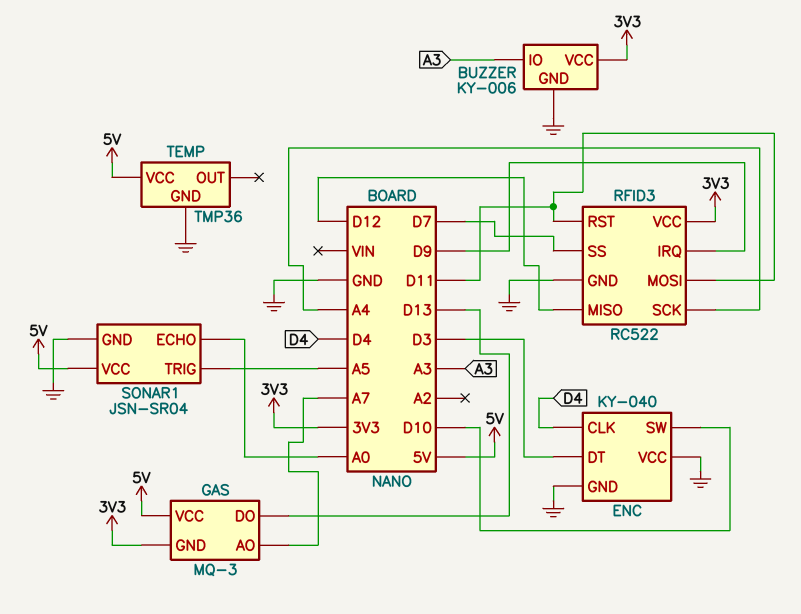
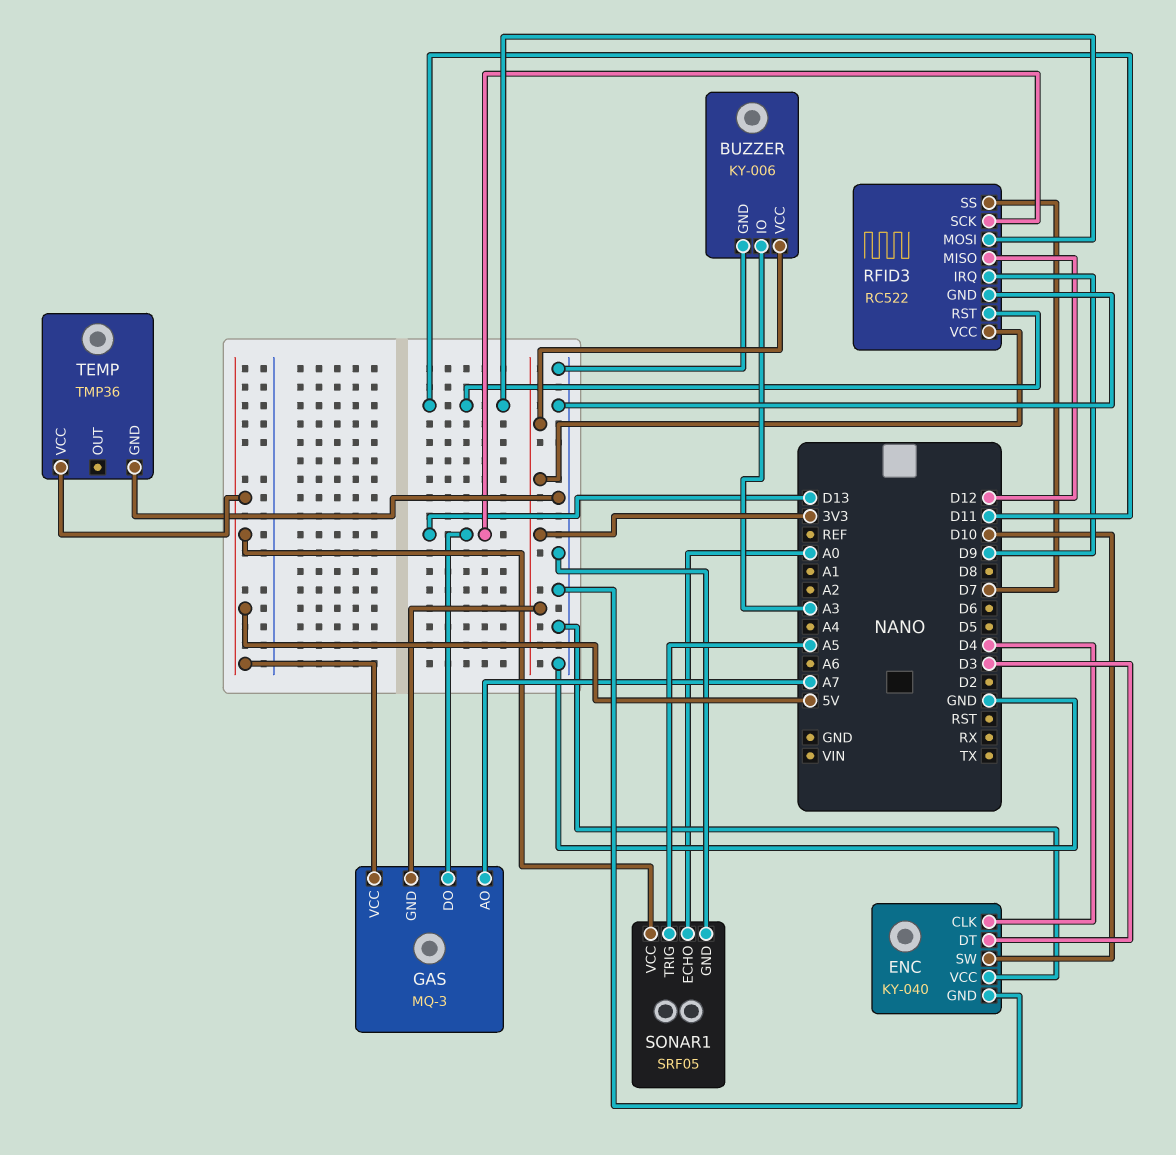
RFID3 pin SCK: A4 -> D13
SONAR1: JSN-SR04 -> SRF05

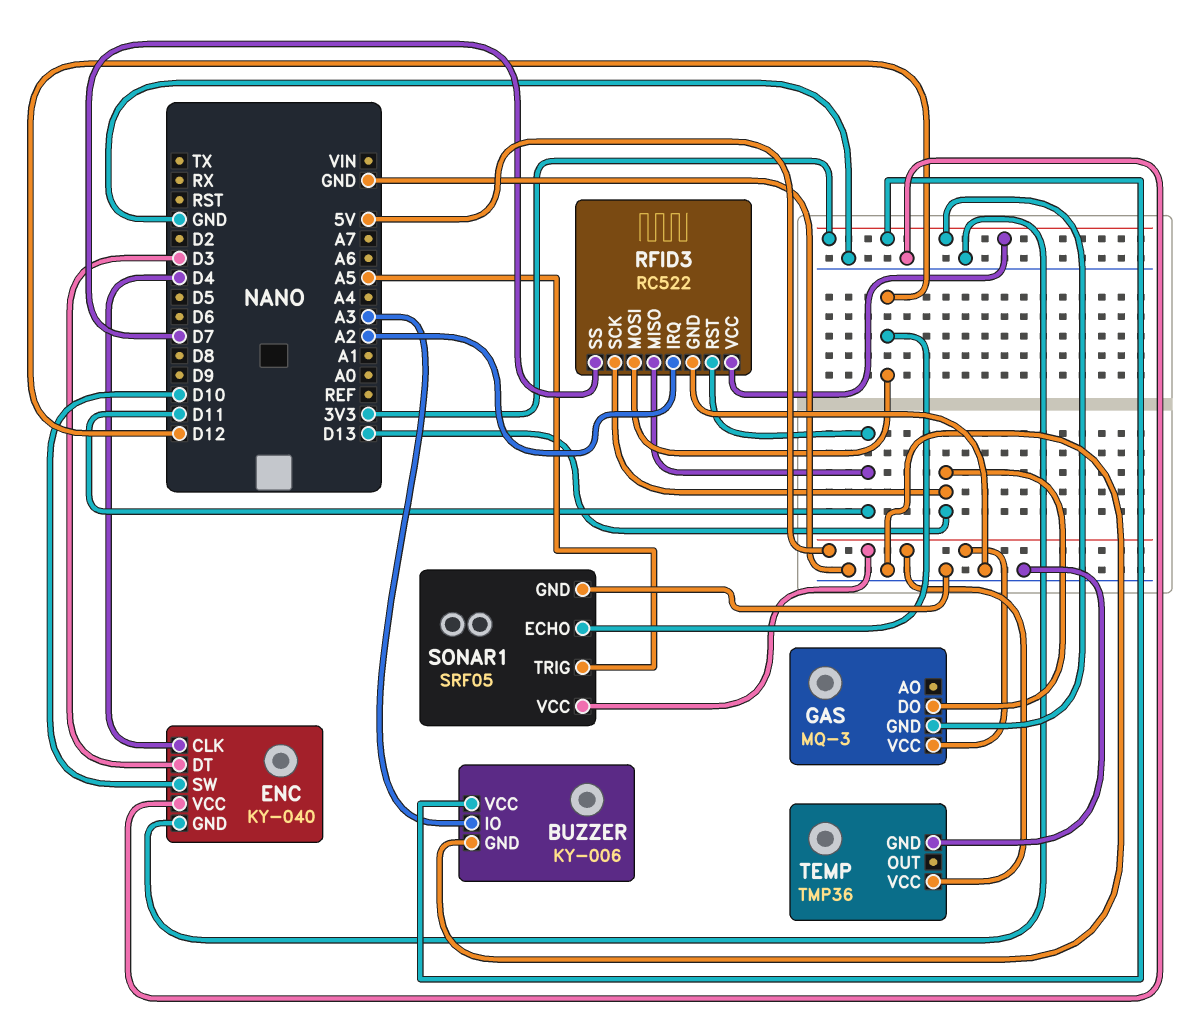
GAS pin AO: A7 -> none
RFID3 pin IRQ: D9 -> A2
RFID3 pin MISO: D12 -> D11
RFID3 pin MOSI: D11 -> D12
SONAR1 pin ECHO: A0 -> D12

